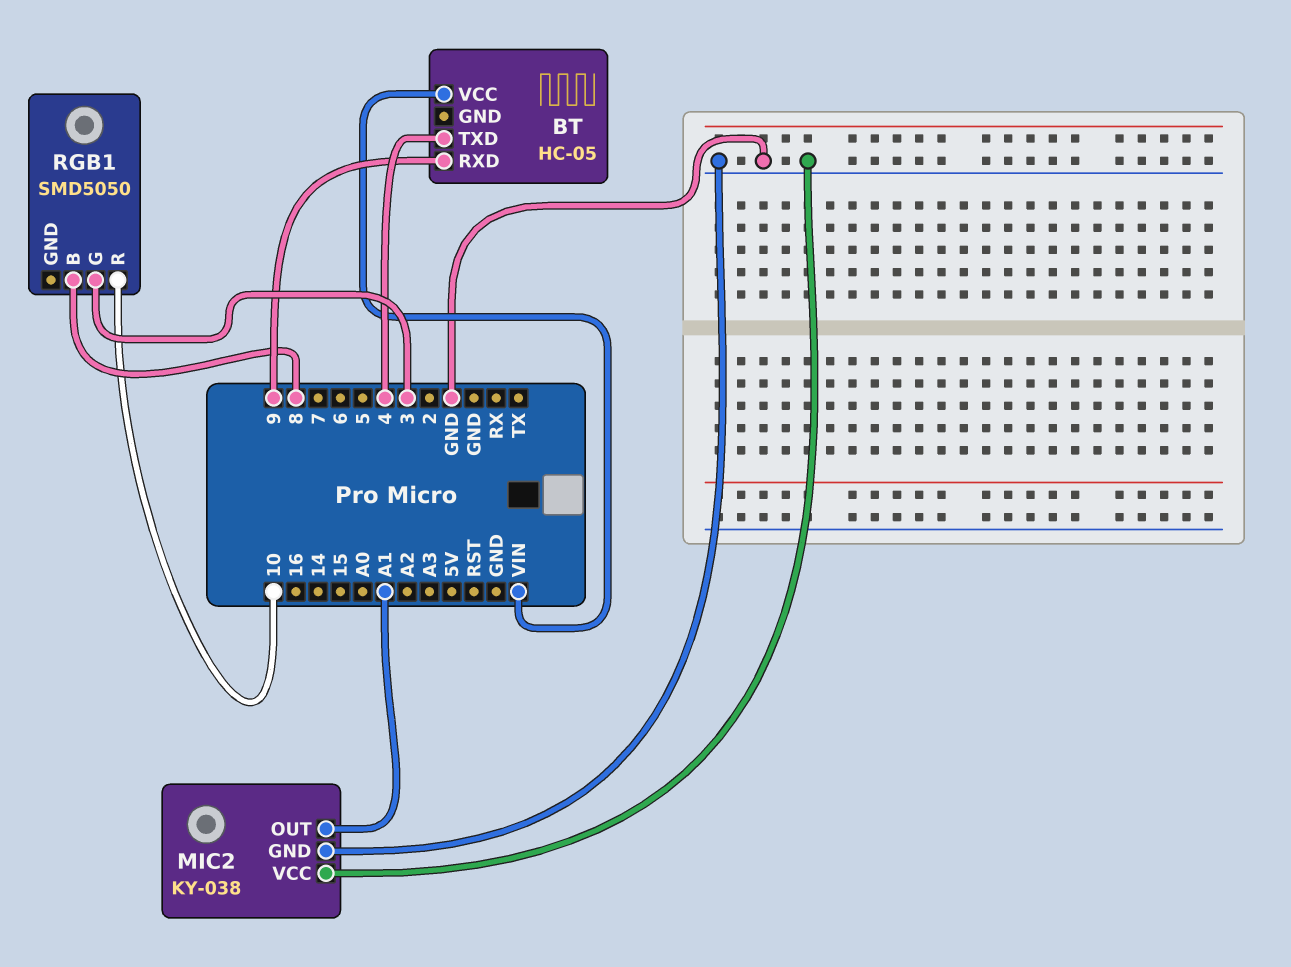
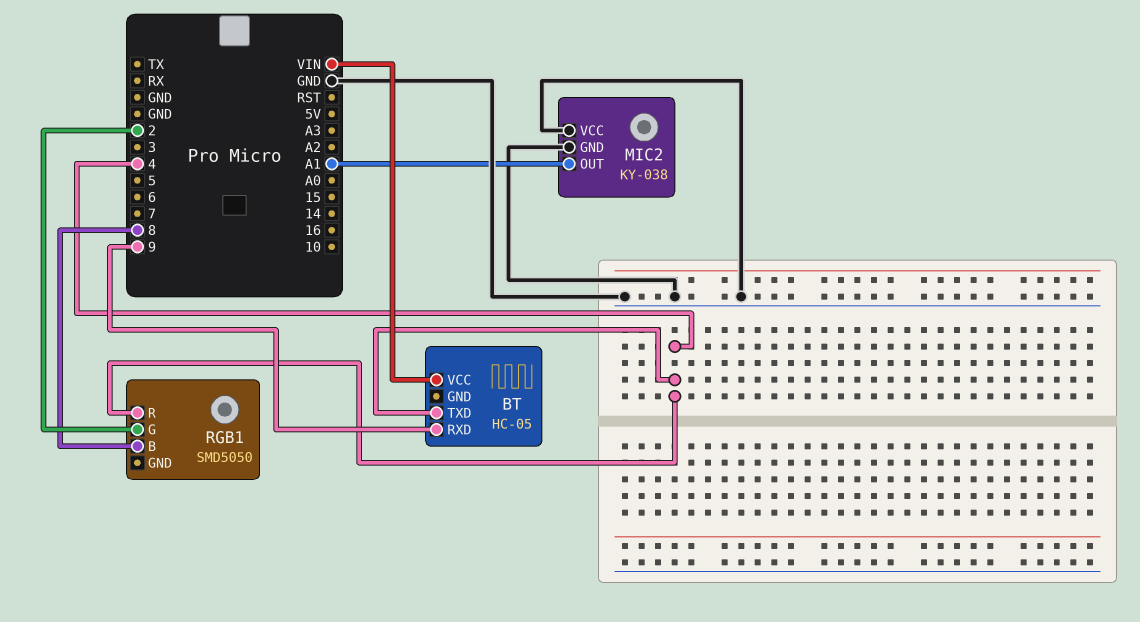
RGB1 pin G: 3 -> 2
RGB1 pin R: 10 -> 4

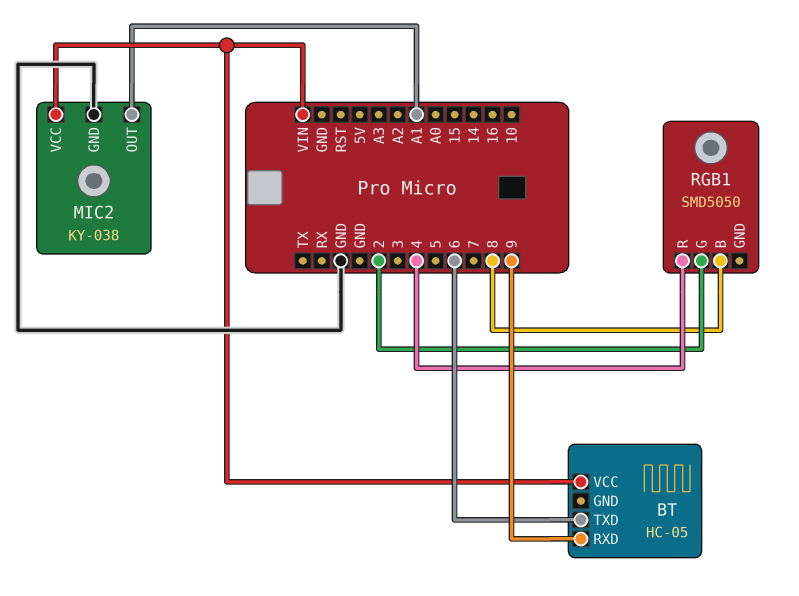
BT pin TXD: 4 -> 6
MIC2 pin VCC: GND -> VIN

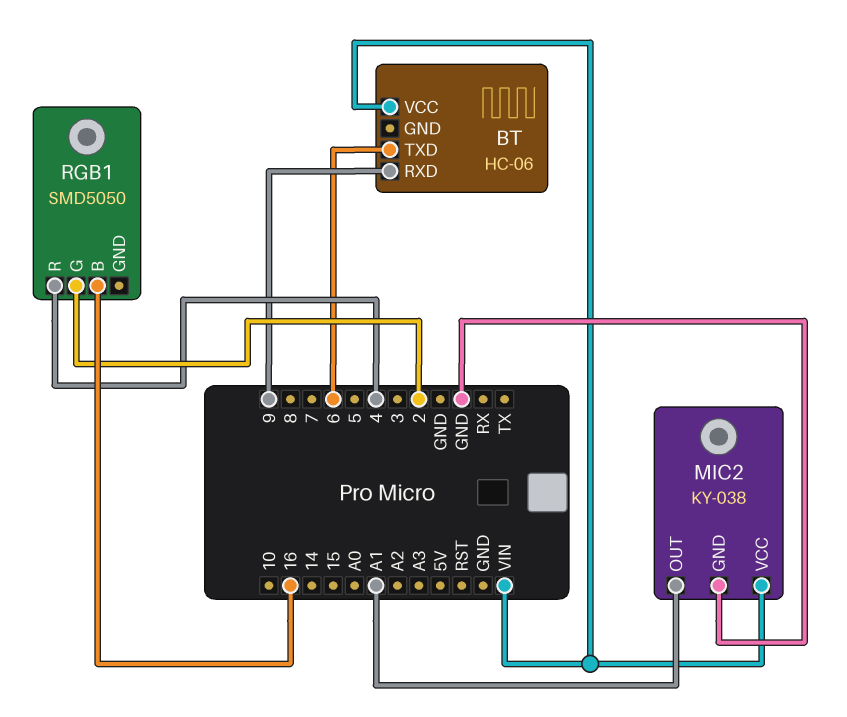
BT: HC-05 -> HC-06
RGB1 pin B: 8 -> 16

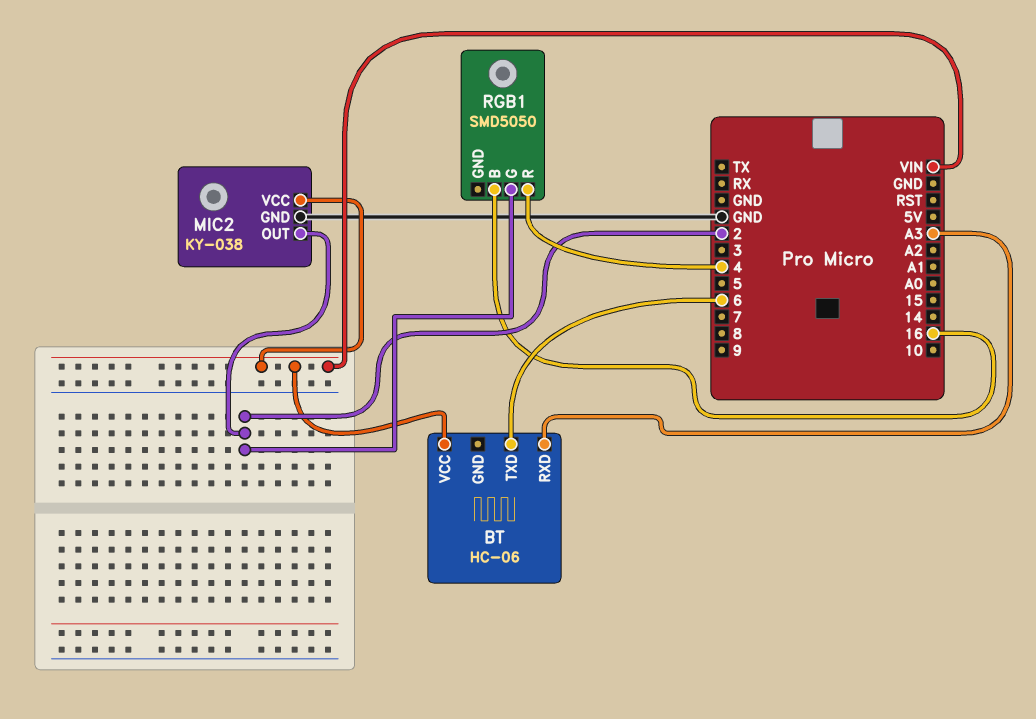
BT pin RXD: 9 -> A3
MIC2 pin OUT: A1 -> 2

